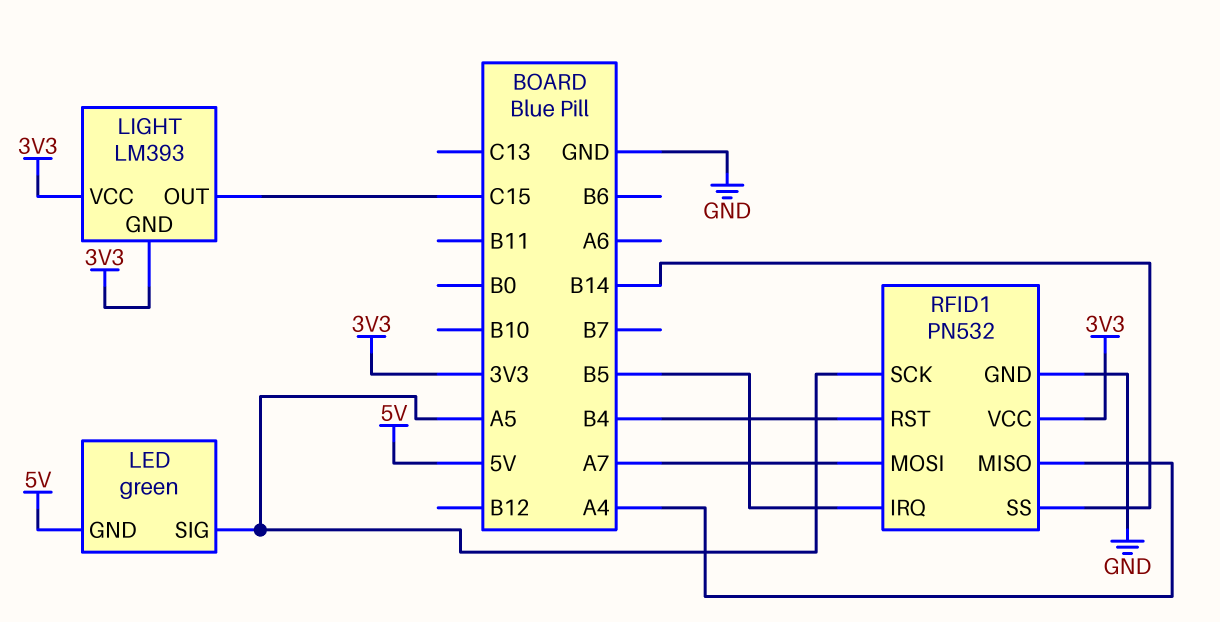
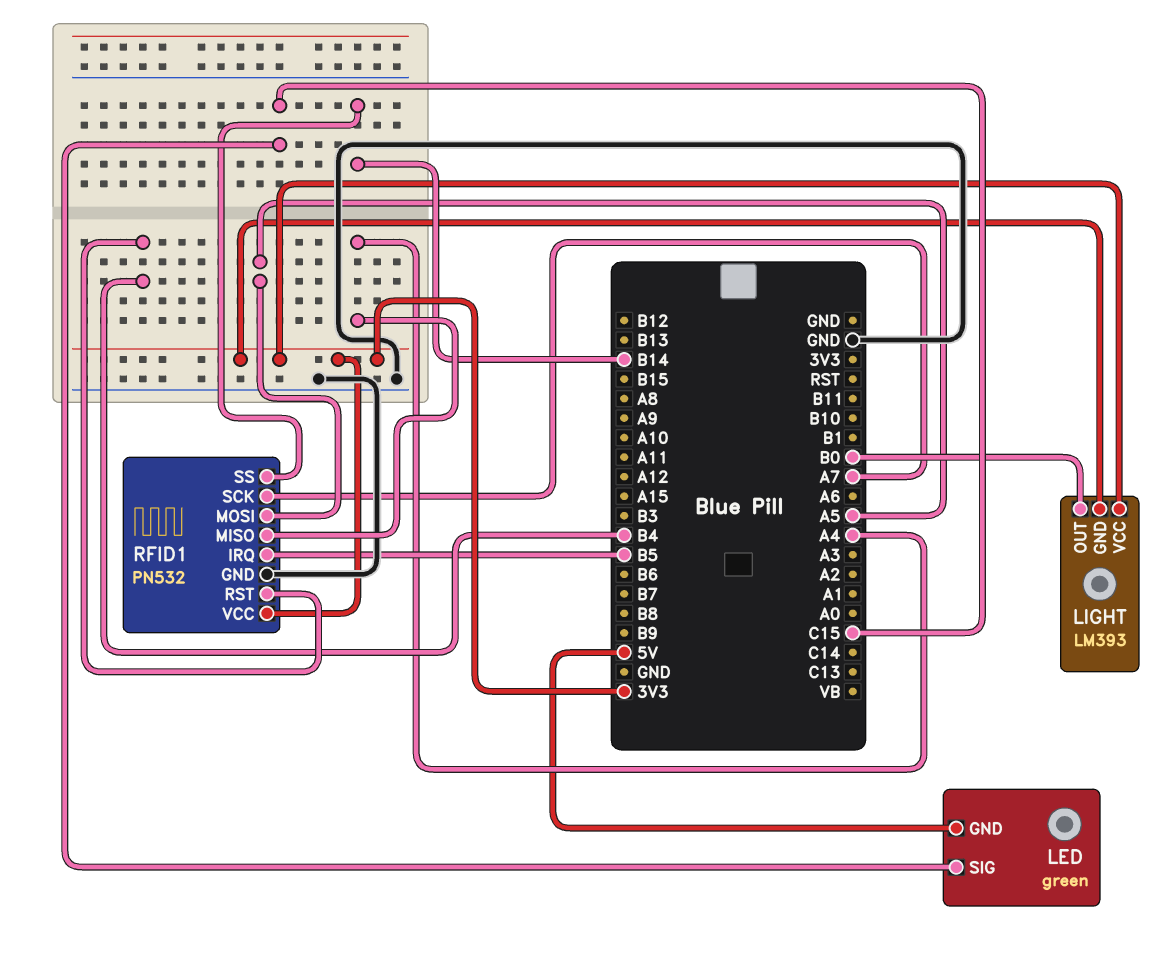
LED pin SIG: A5 -> C15
LIGHT pin OUT: C15 -> B0
RFID1 pin MOSI: A7 -> A5
RFID1 pin SCK: A5 -> A7

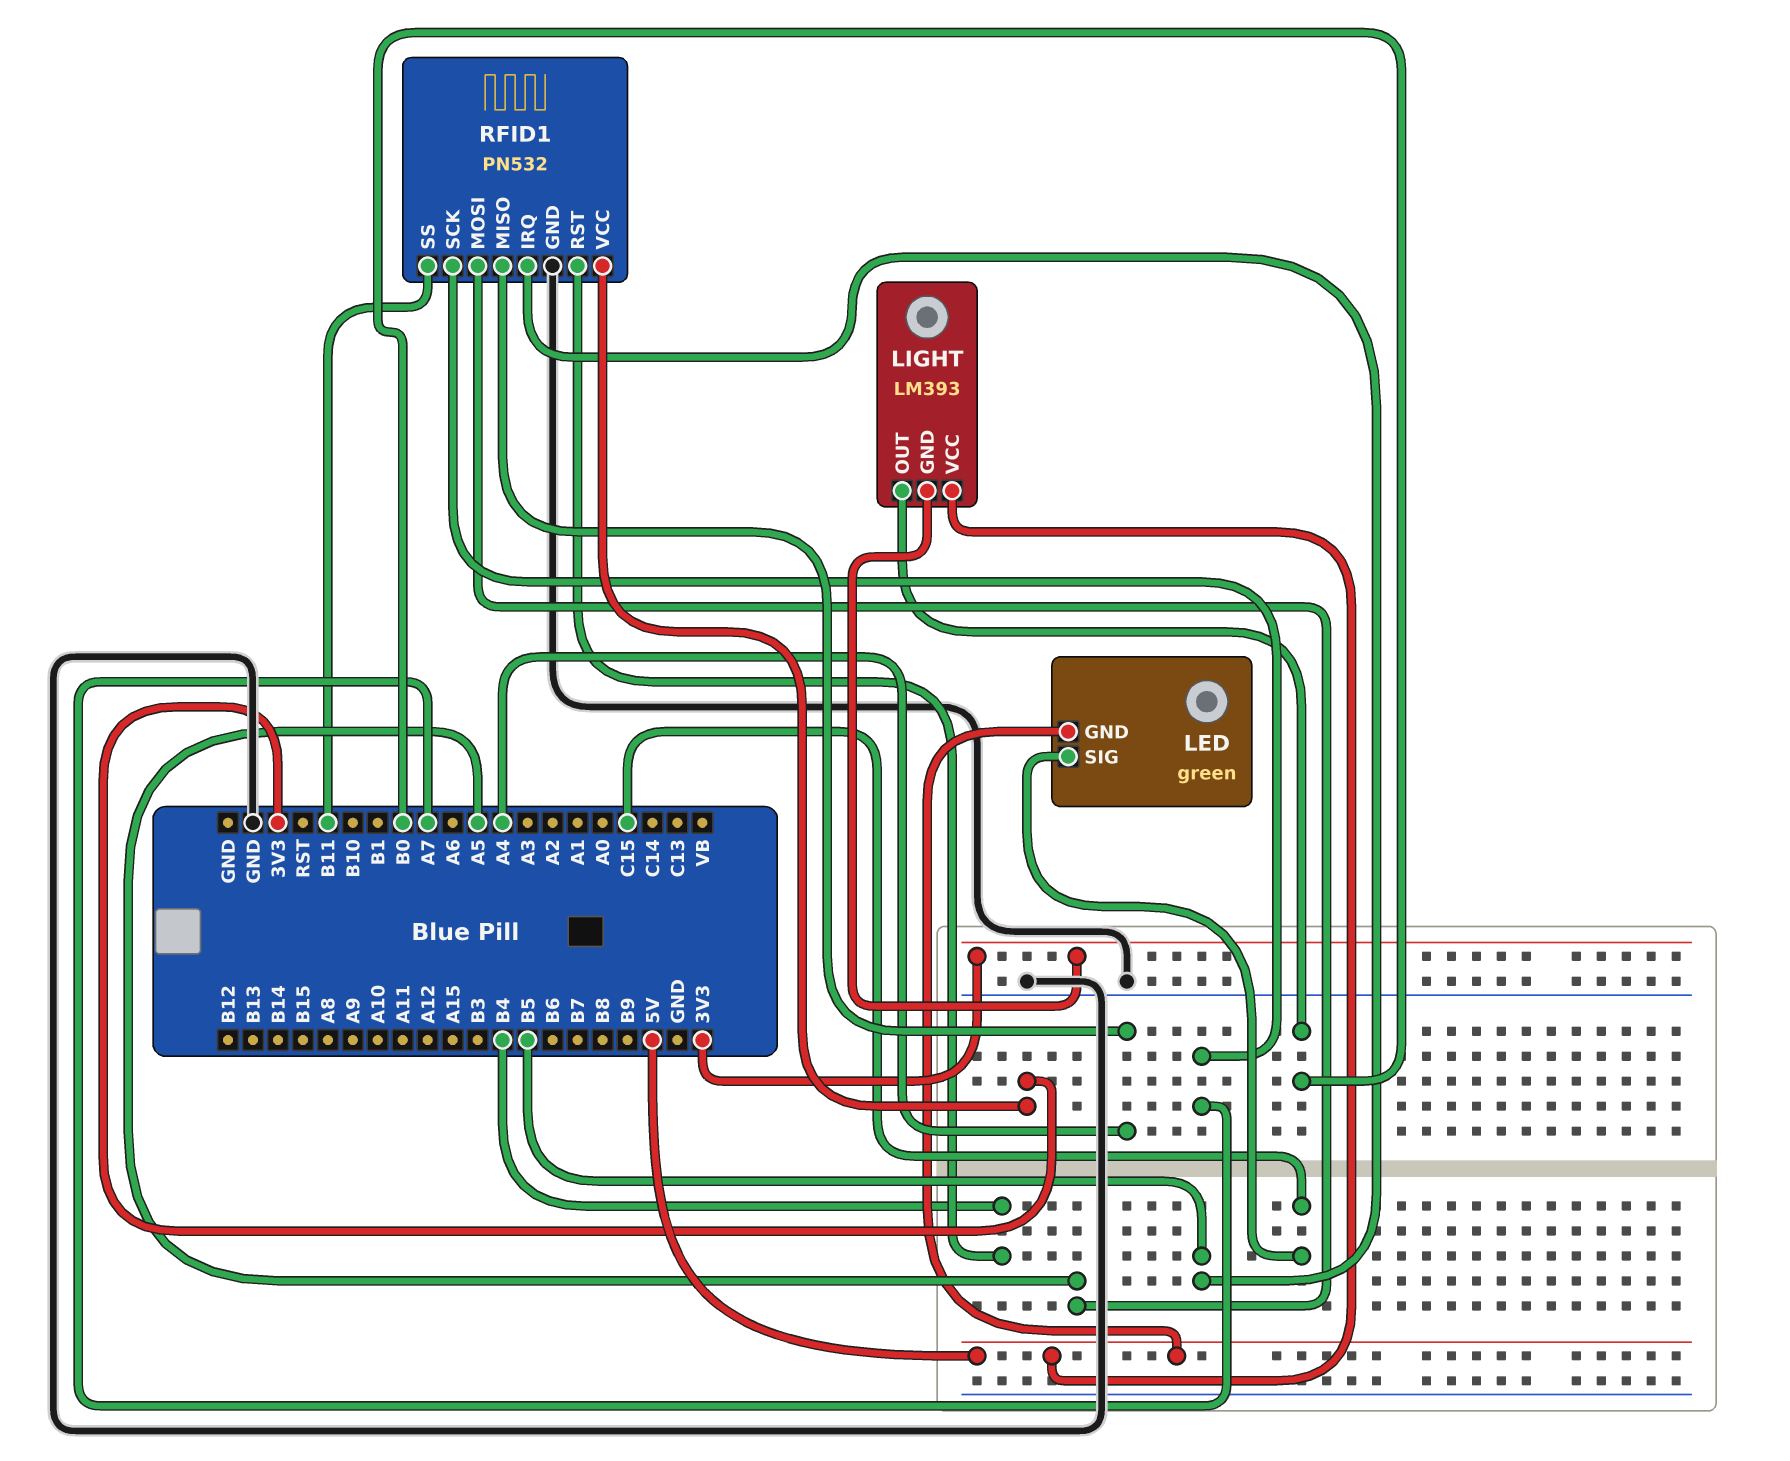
LIGHT pin VCC: 3V3 -> 5V
RFID1 pin SS: B14 -> B11

